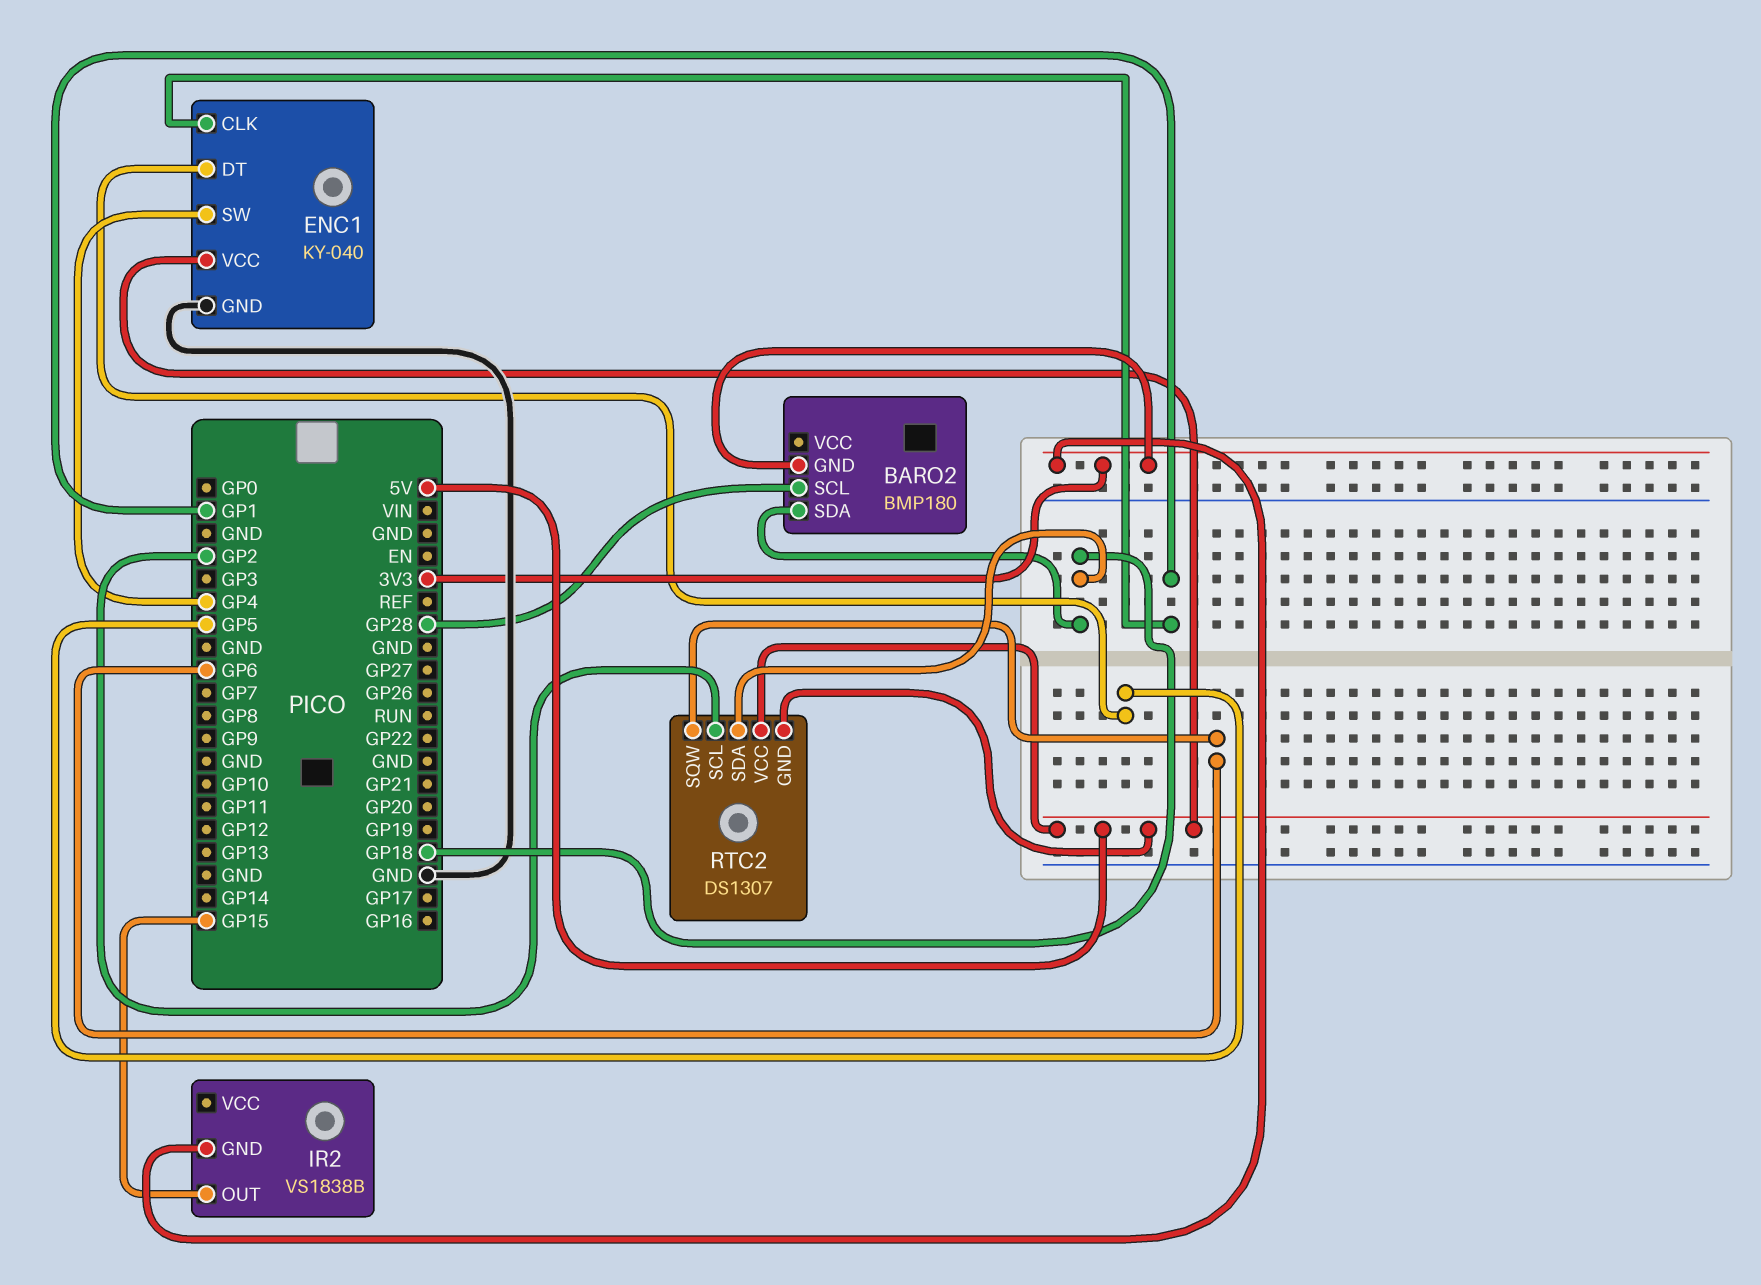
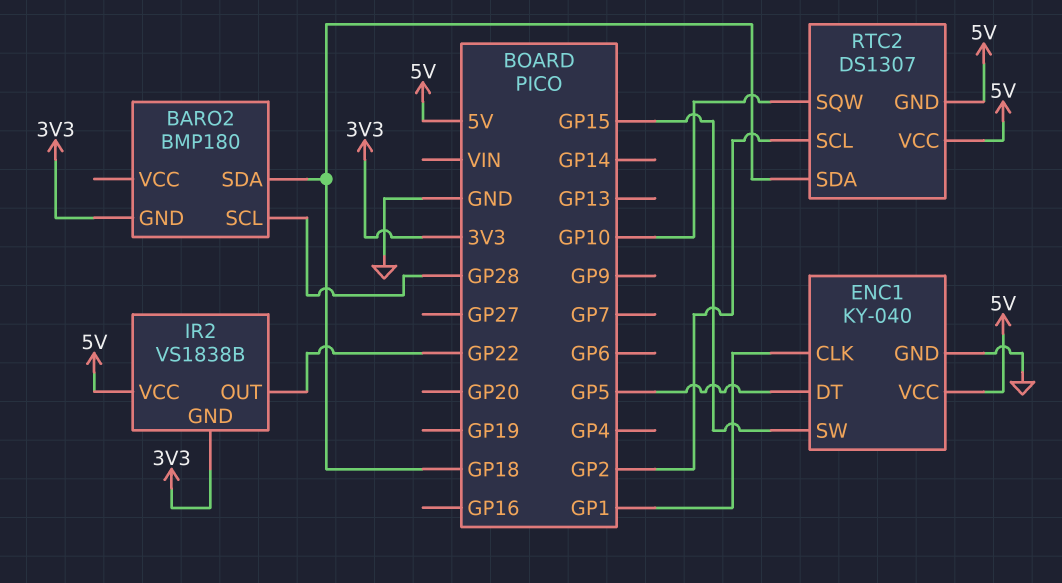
ENC1 pin SW: GP4 -> GP15
IR2 pin OUT: GP15 -> GP22
IR2 pin VCC: none -> 5V
RTC2 pin SQW: GP6 -> GP10

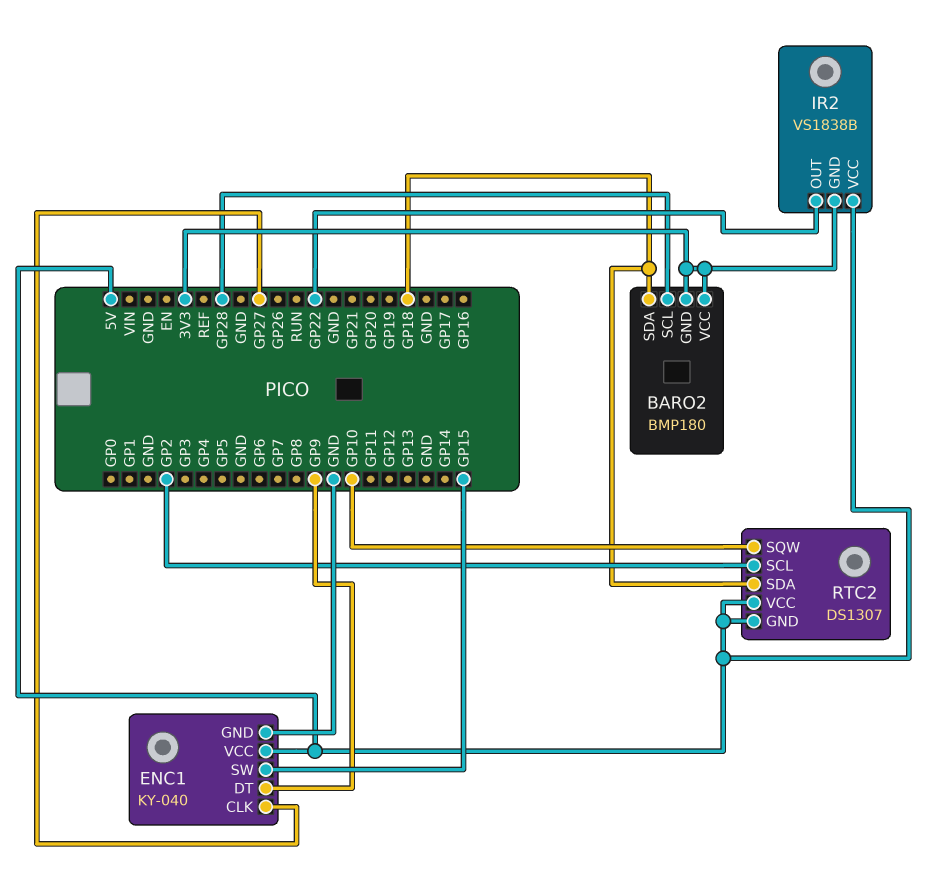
BARO2 pin VCC: none -> 3V3
ENC1 pin CLK: GP1 -> GP27
ENC1 pin DT: GP5 -> GP9

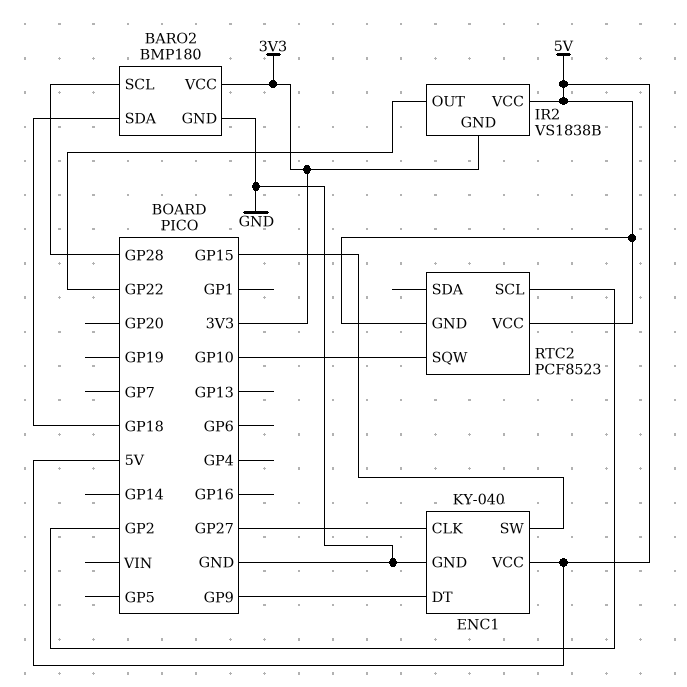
BARO2 pin GND: 3V3 -> GND
RTC2: DS1307 -> PCF8523
RTC2 pin SDA: GP18 -> none

